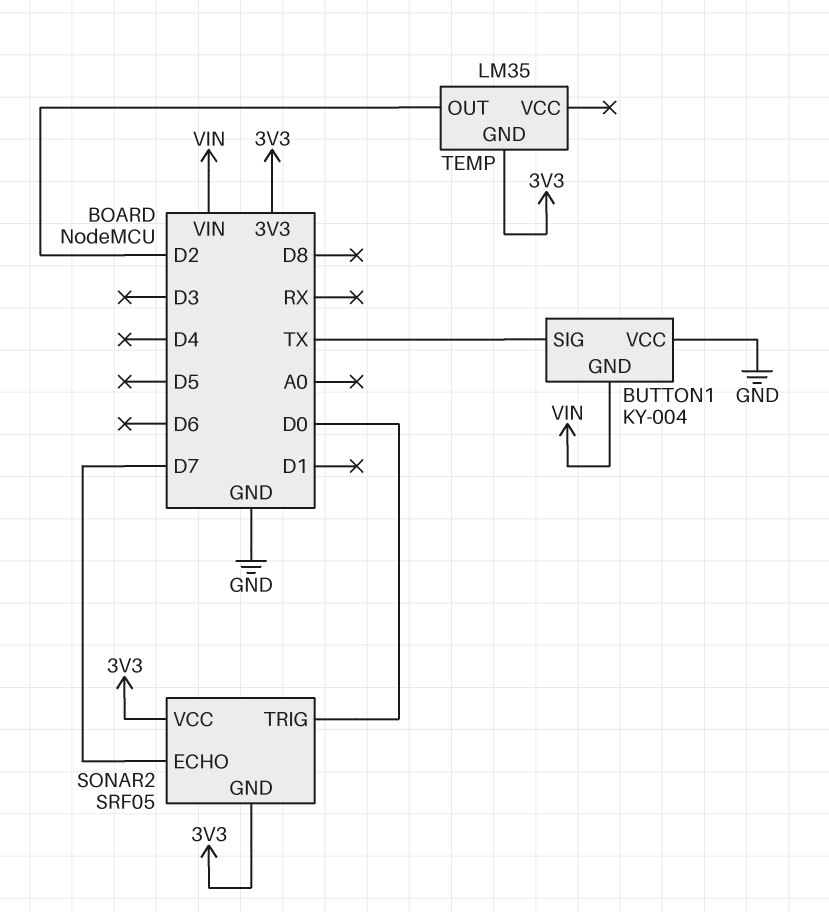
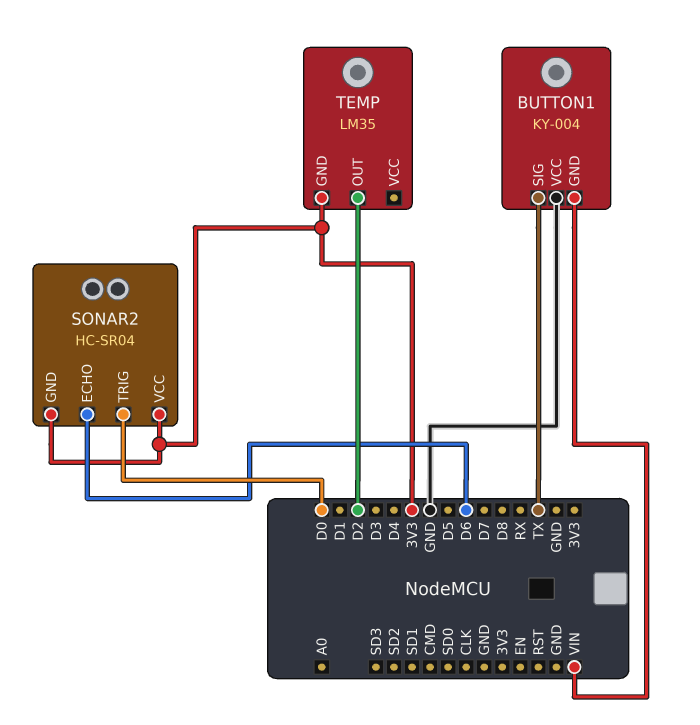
SONAR2: SRF05 -> HC-SR04
SONAR2 pin ECHO: D7 -> D6

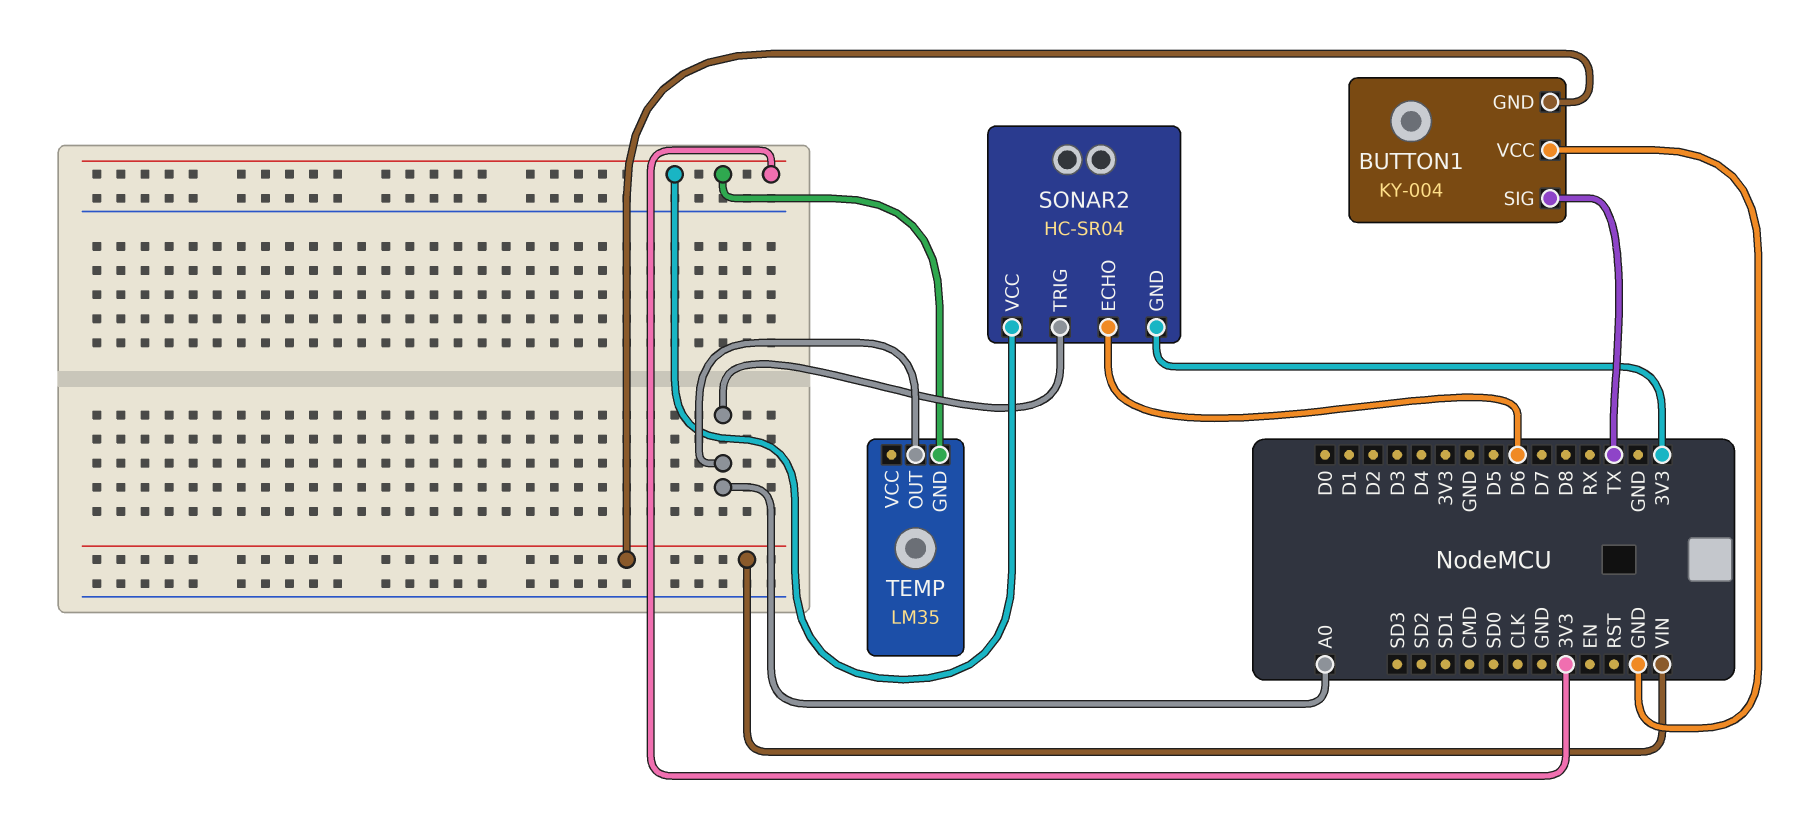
SONAR2 pin TRIG: D0 -> A0
TEMP pin OUT: D2 -> A0

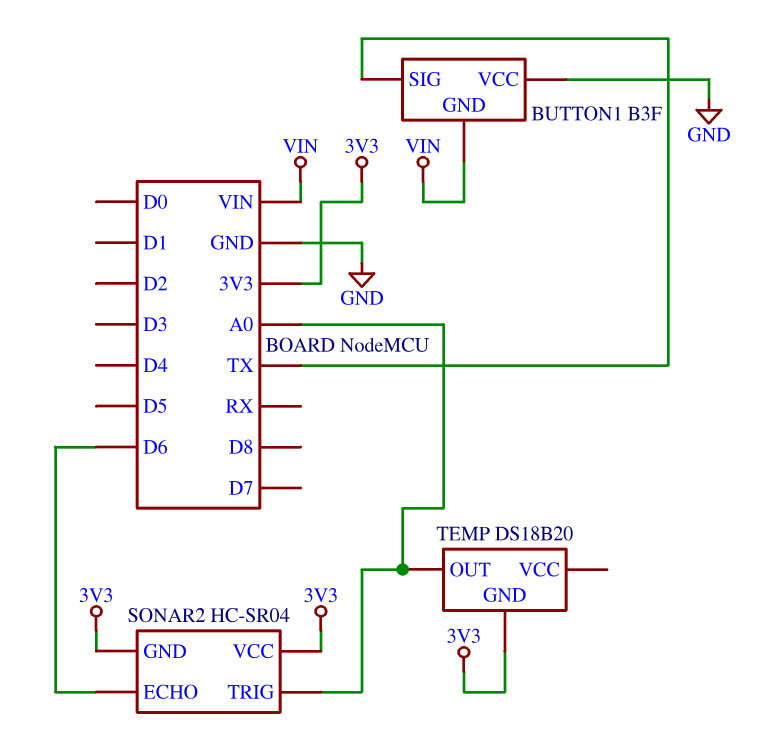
BUTTON1: KY-004 -> B3F
TEMP: LM35 -> DS18B20

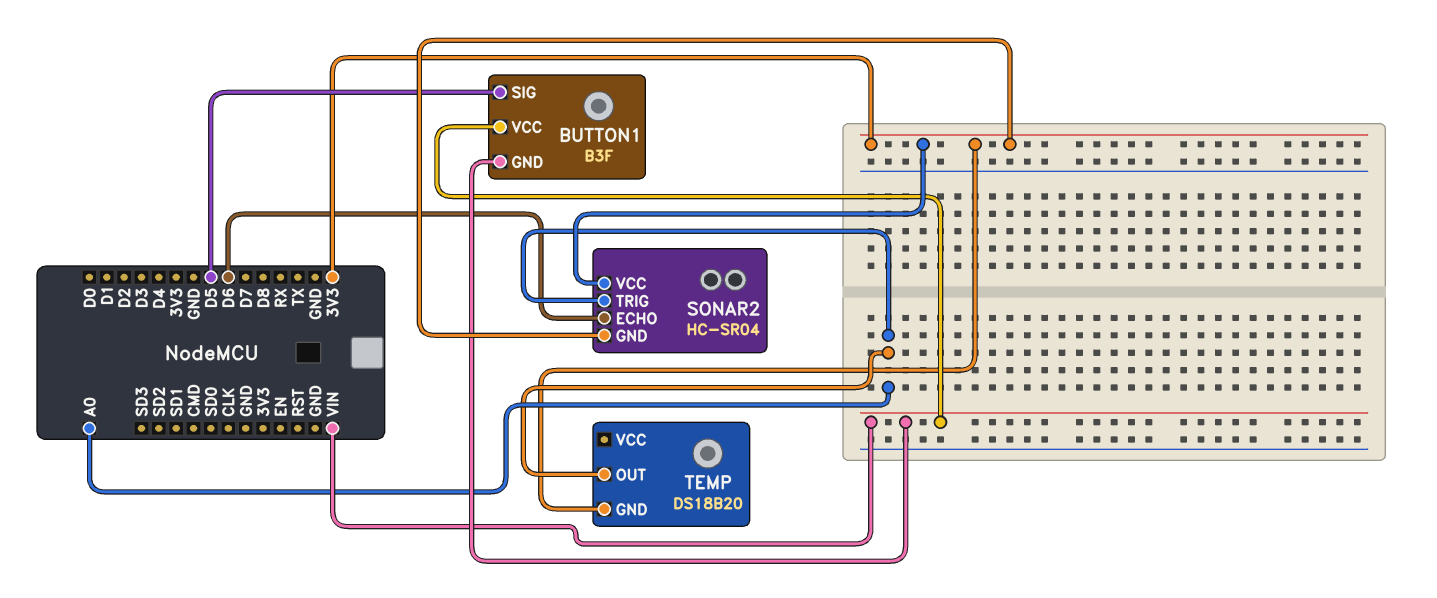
BUTTON1 pin SIG: TX -> D5
BUTTON1 pin VCC: GND -> VIN

